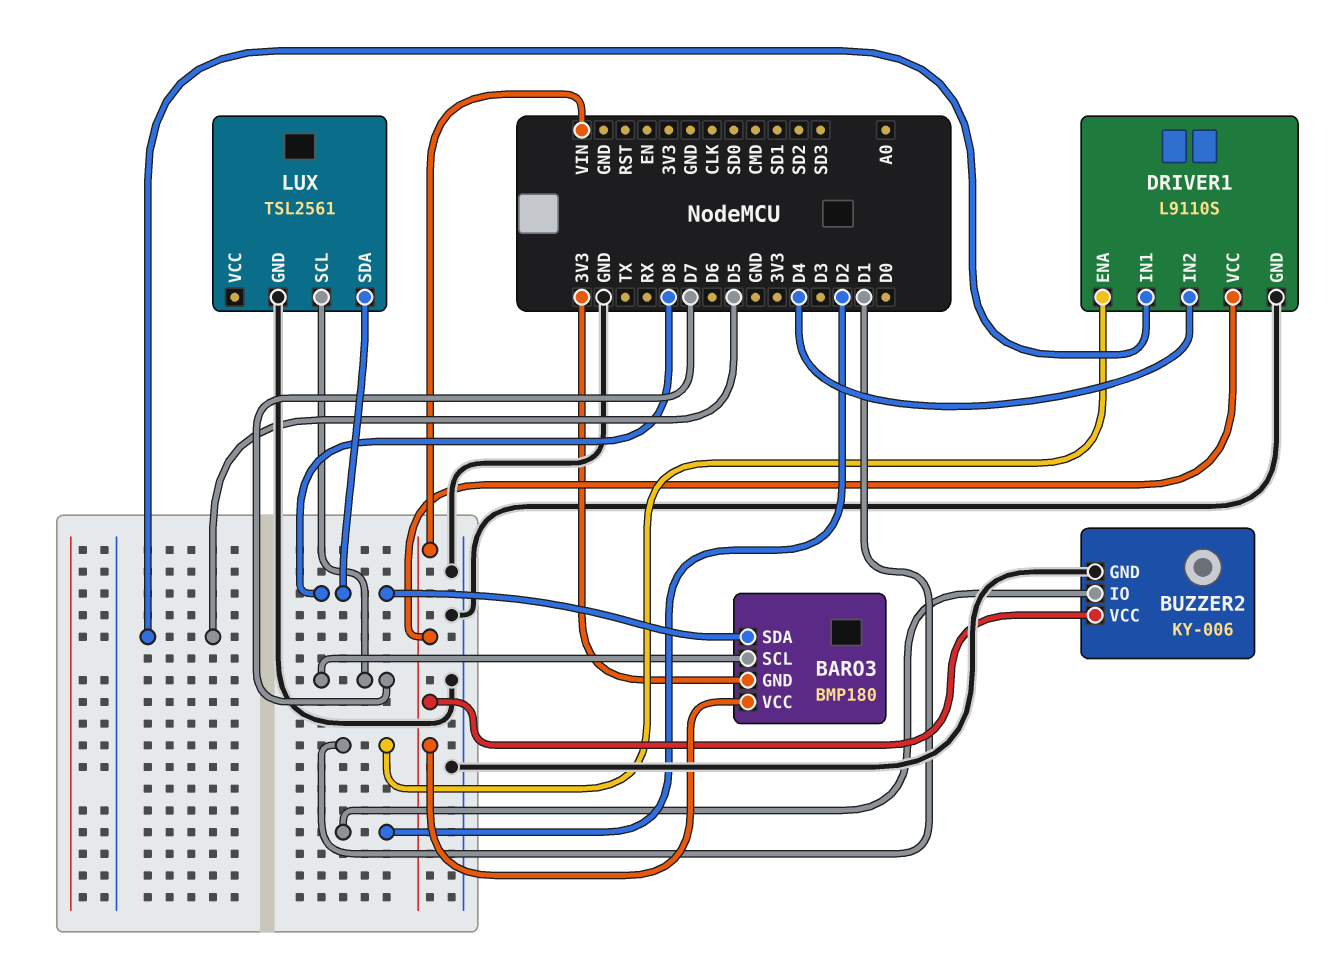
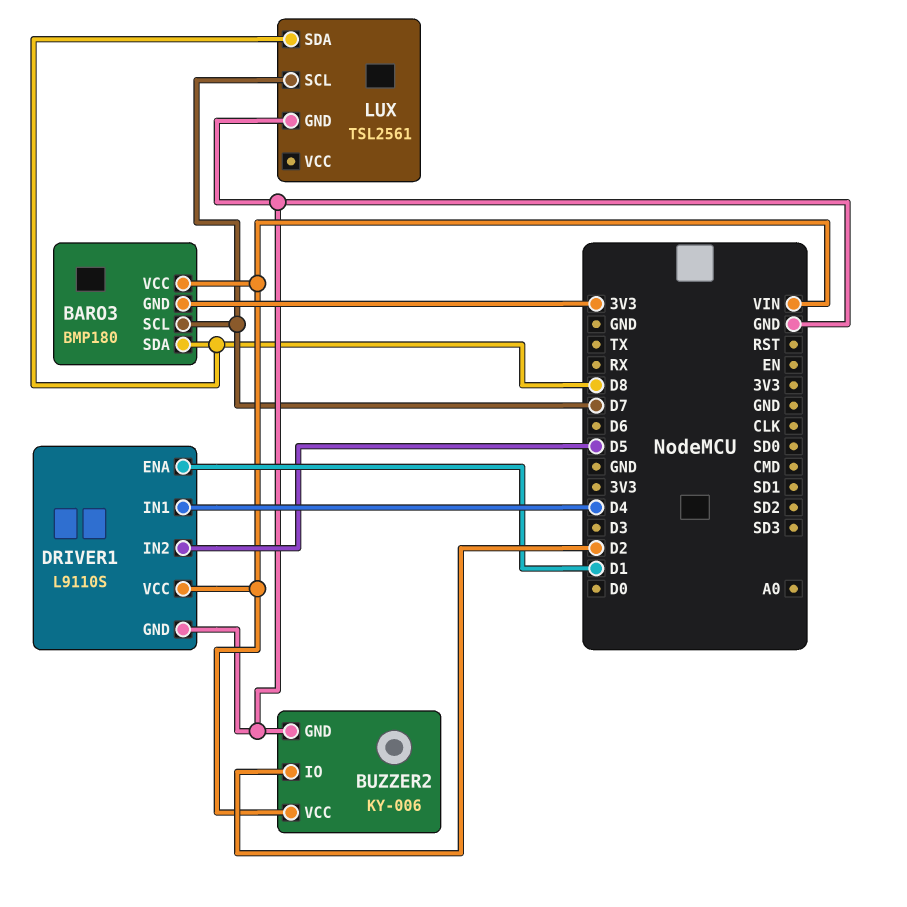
DRIVER1 pin IN1: D5 -> D4
DRIVER1 pin IN2: D4 -> D5

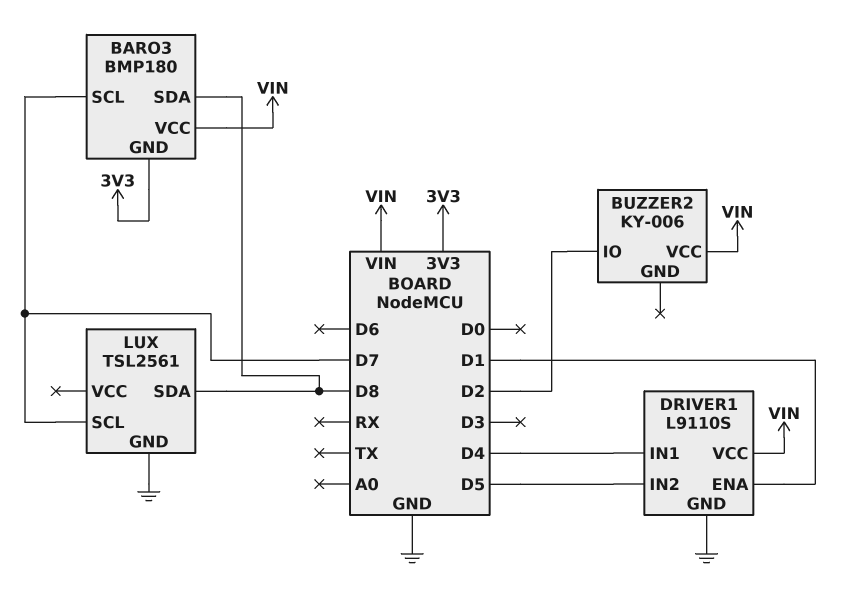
BUZZER2 pin GND: GND -> none

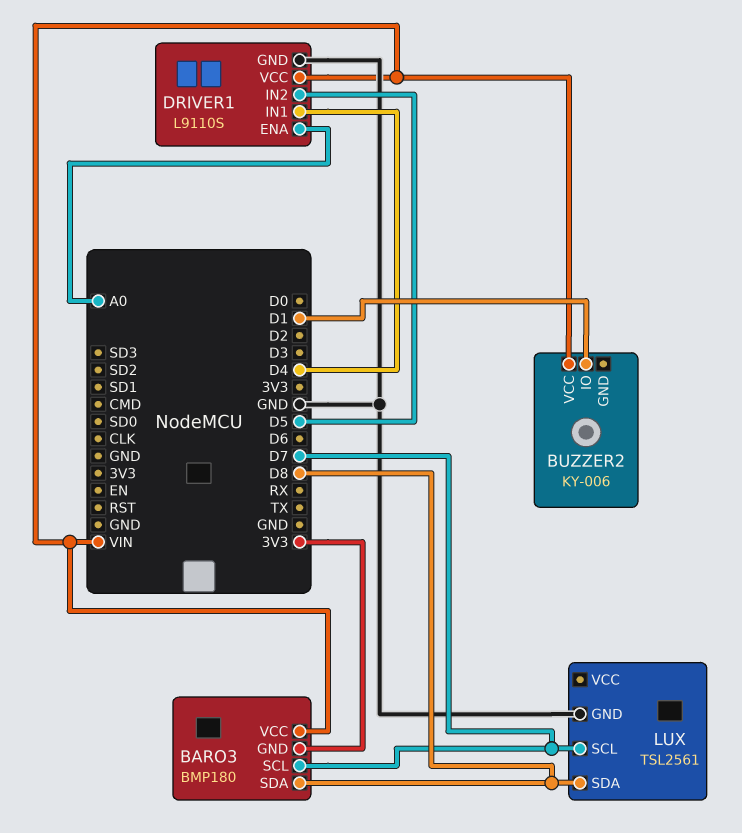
BUZZER2 pin IO: D2 -> D1
DRIVER1 pin ENA: D1 -> A0

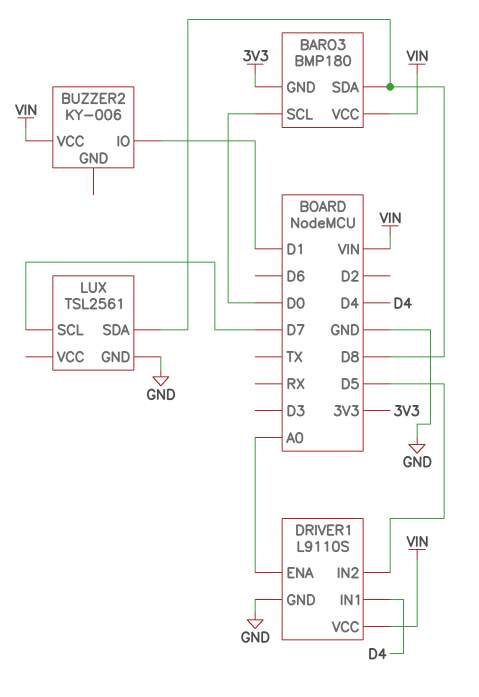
BARO3 pin SCL: D7 -> D0

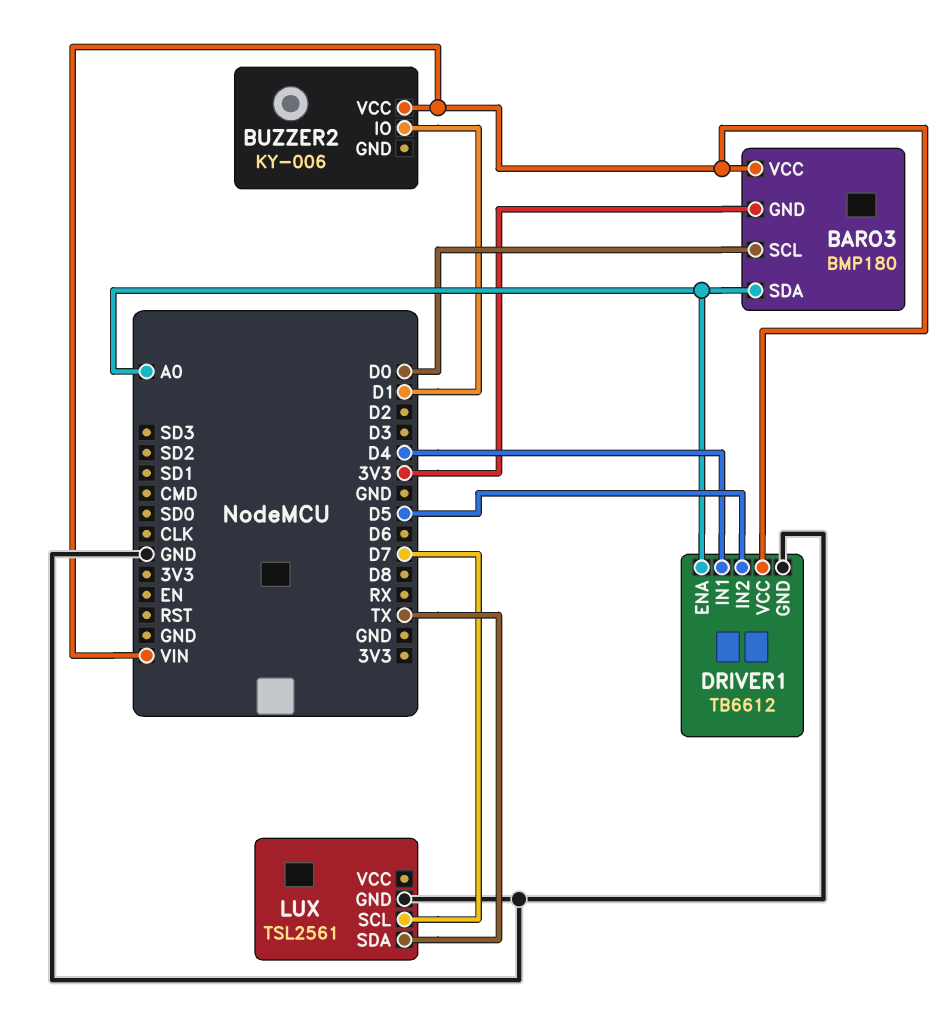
BARO3 pin SDA: D8 -> A0
DRIVER1: L9110S -> TB6612
LUX pin SDA: D8 -> TX

